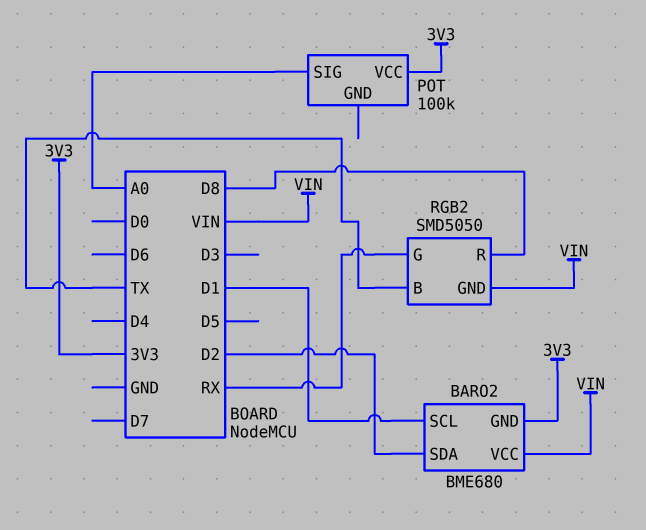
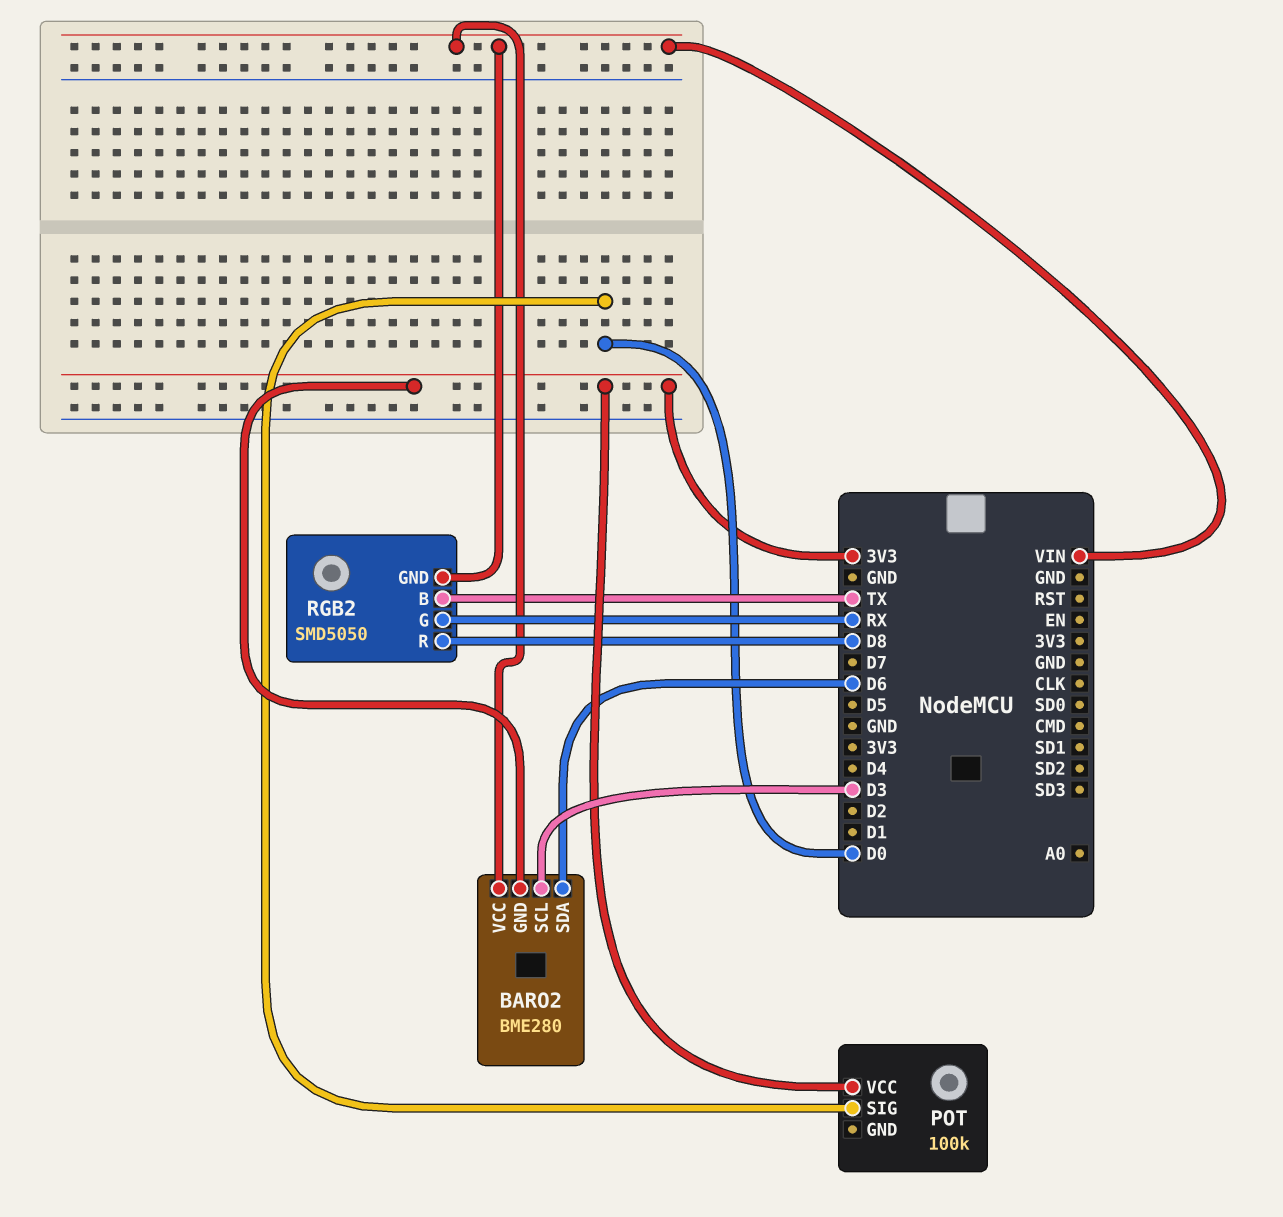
BARO2: BME680 -> BME280
BARO2 pin SCL: D1 -> D3
BARO2 pin SDA: D2 -> D6
POT pin SIG: A0 -> D0

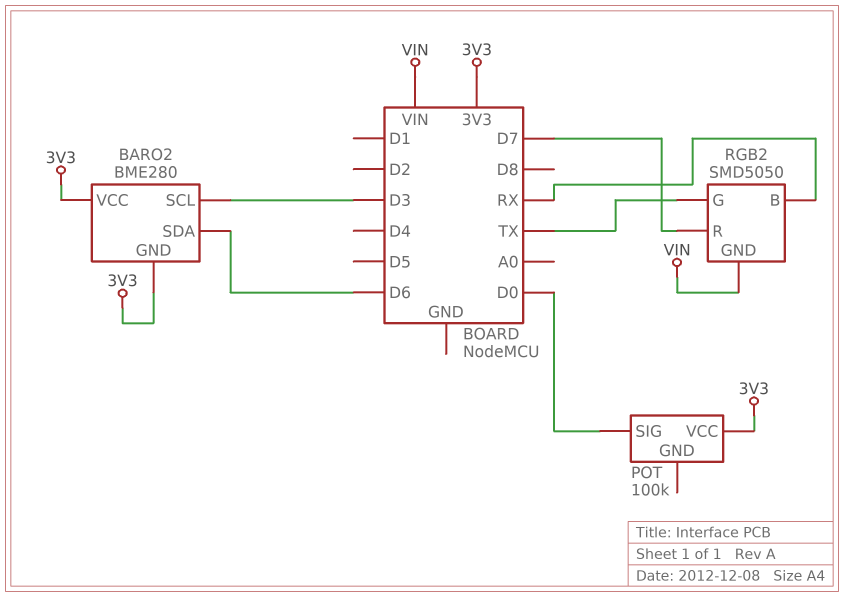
BARO2 pin VCC: VIN -> 3V3
RGB2 pin B: TX -> RX
RGB2 pin G: RX -> TX
RGB2 pin R: D8 -> D7

